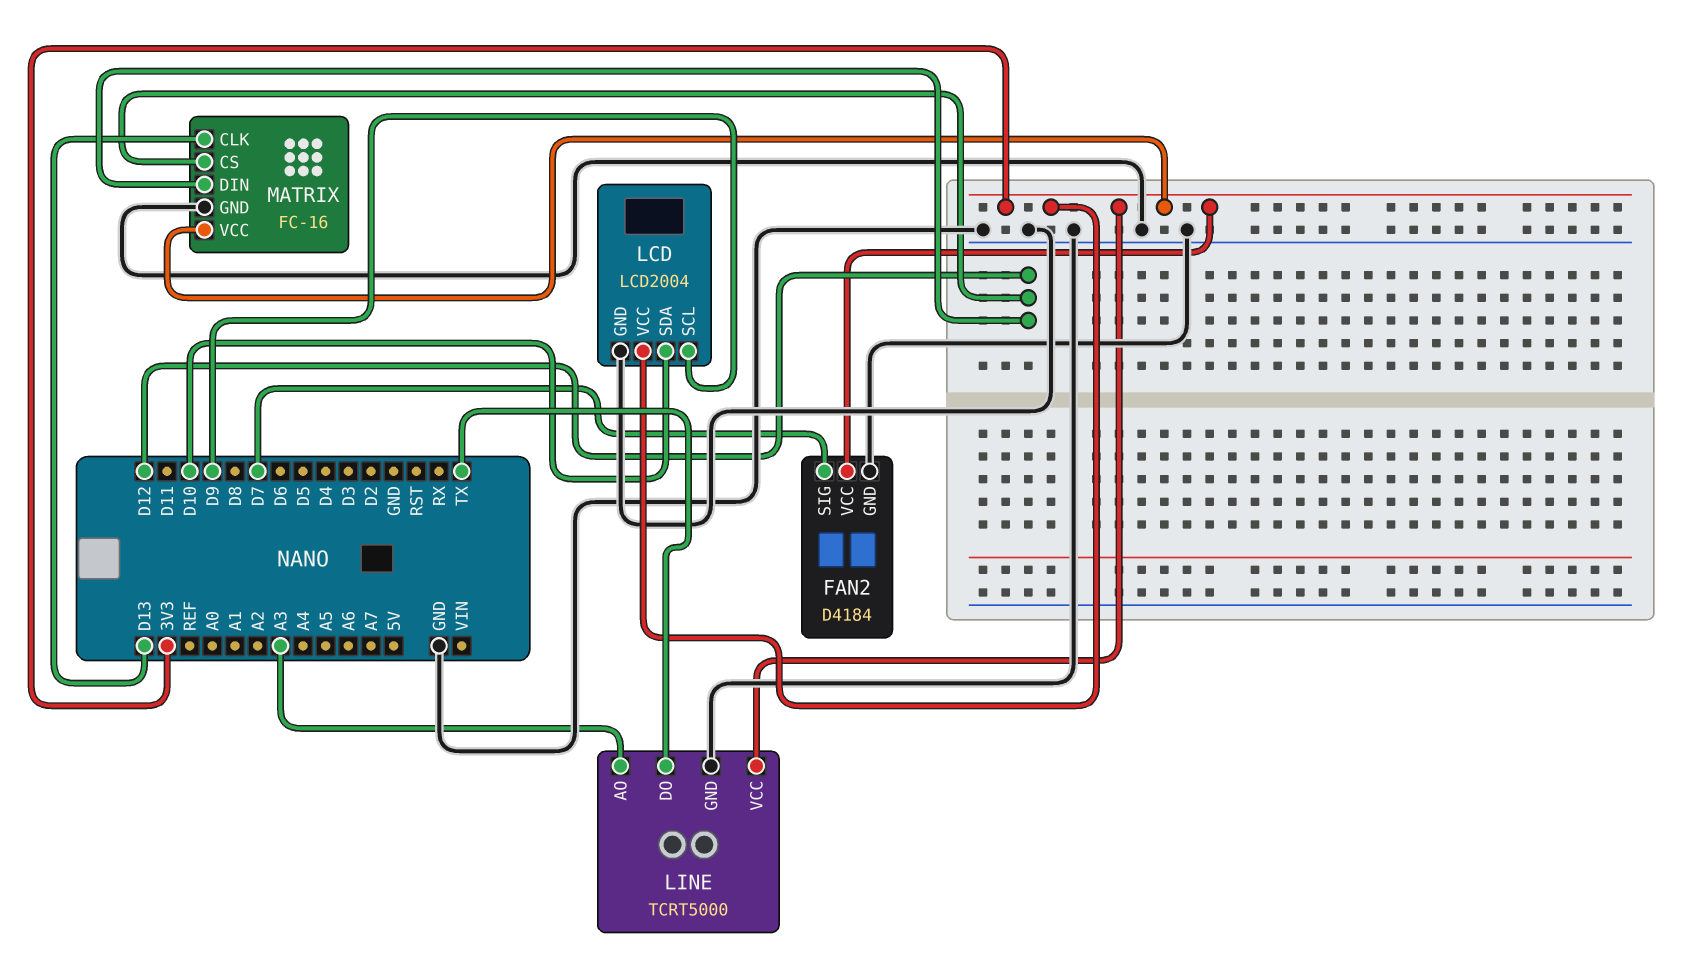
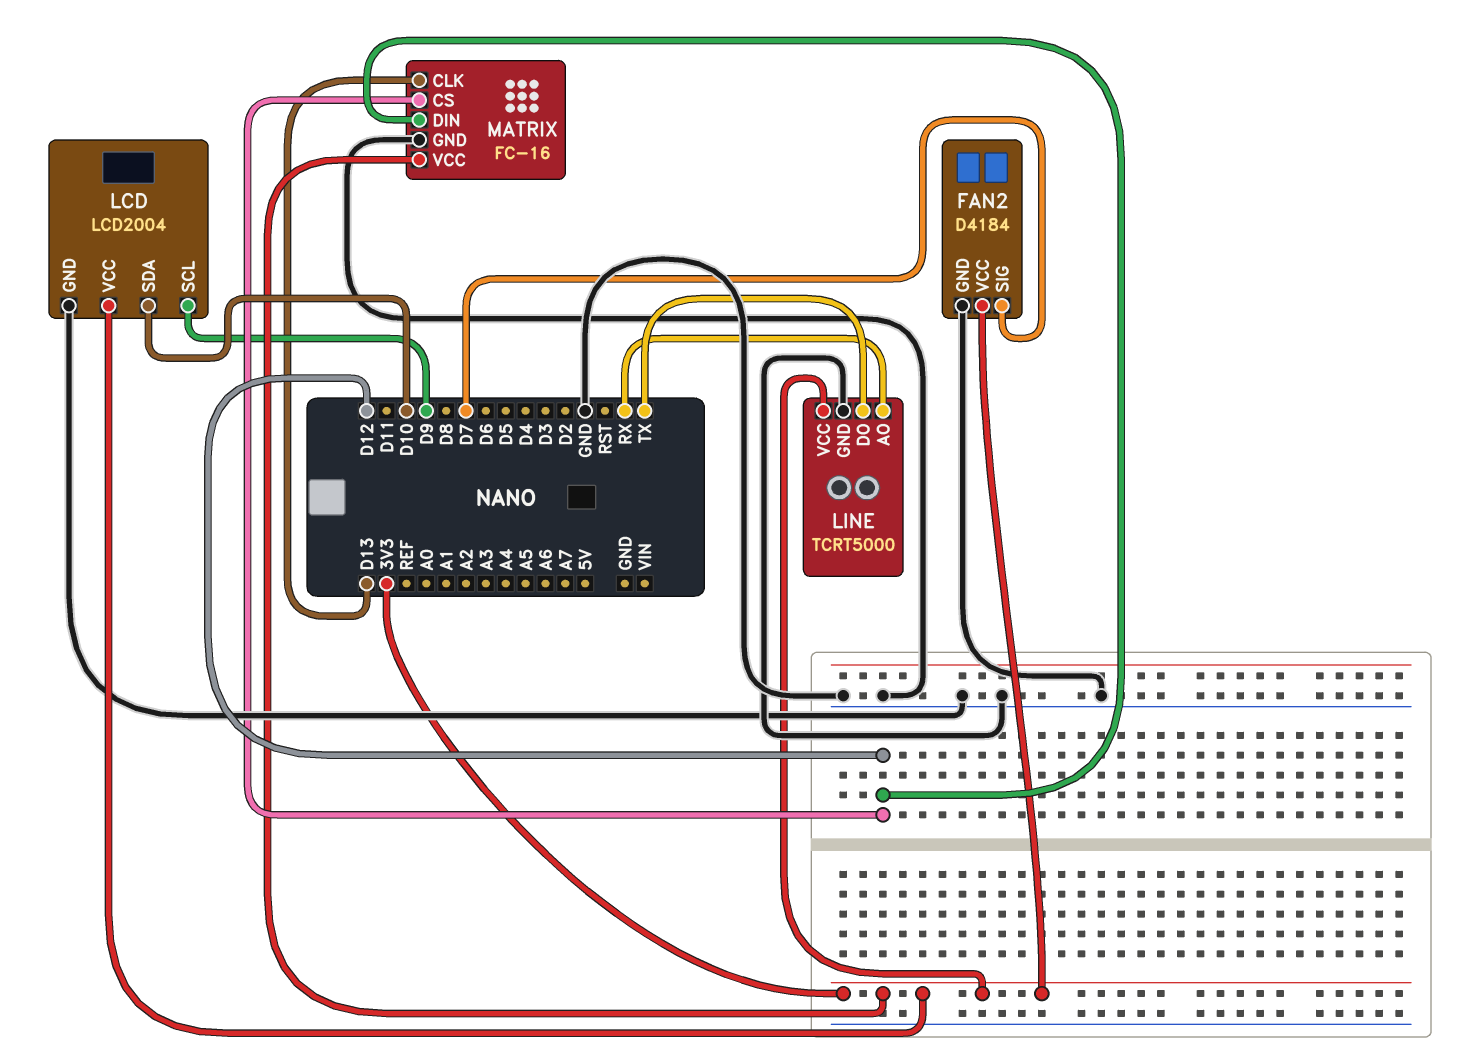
LINE pin AO: A3 -> RX

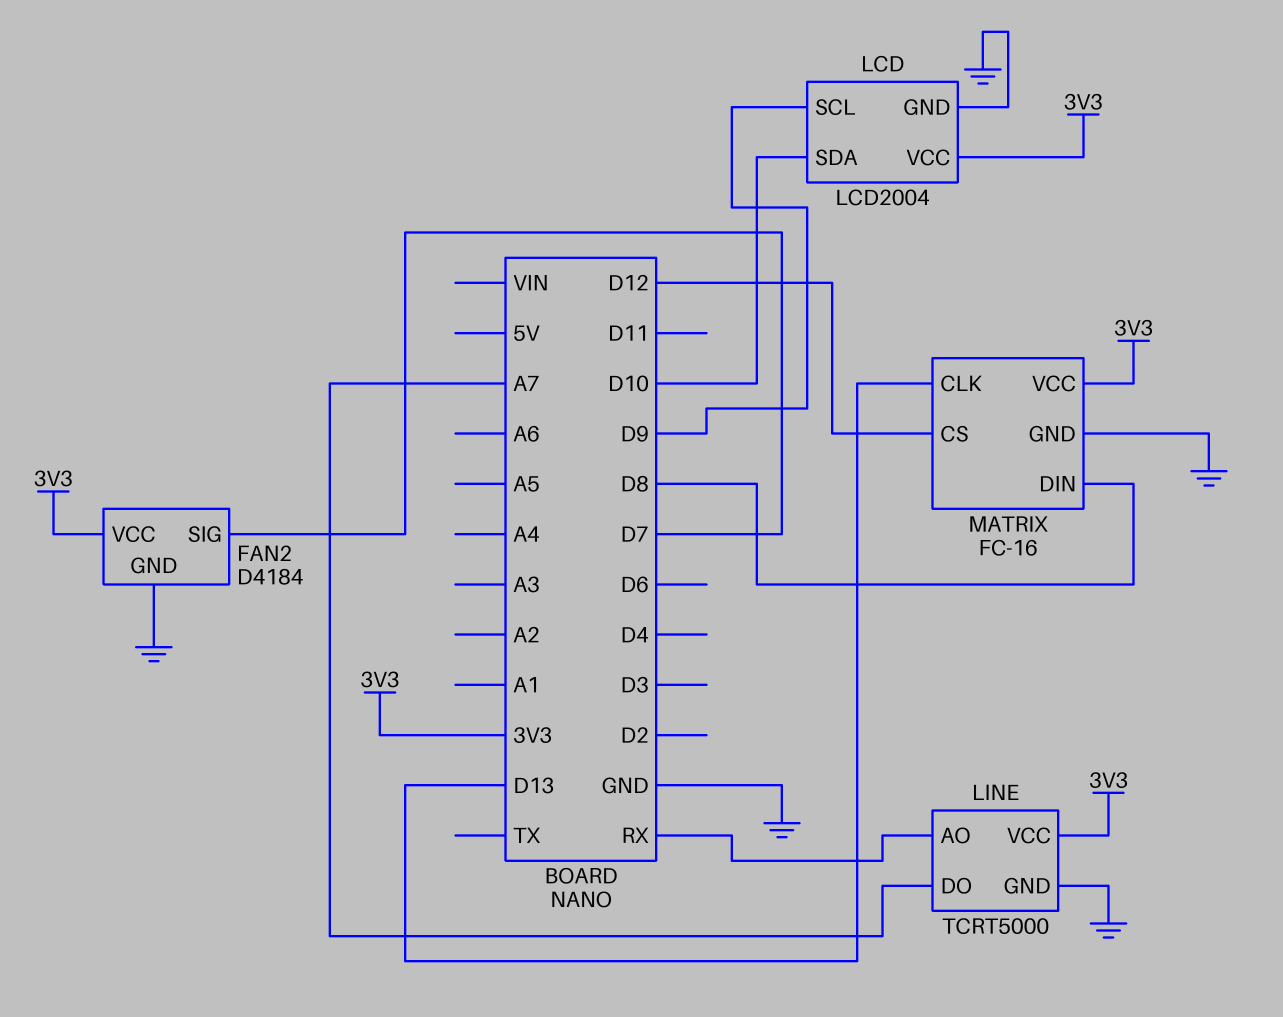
LINE pin DO: TX -> A7
MATRIX pin DIN: D12 -> D8

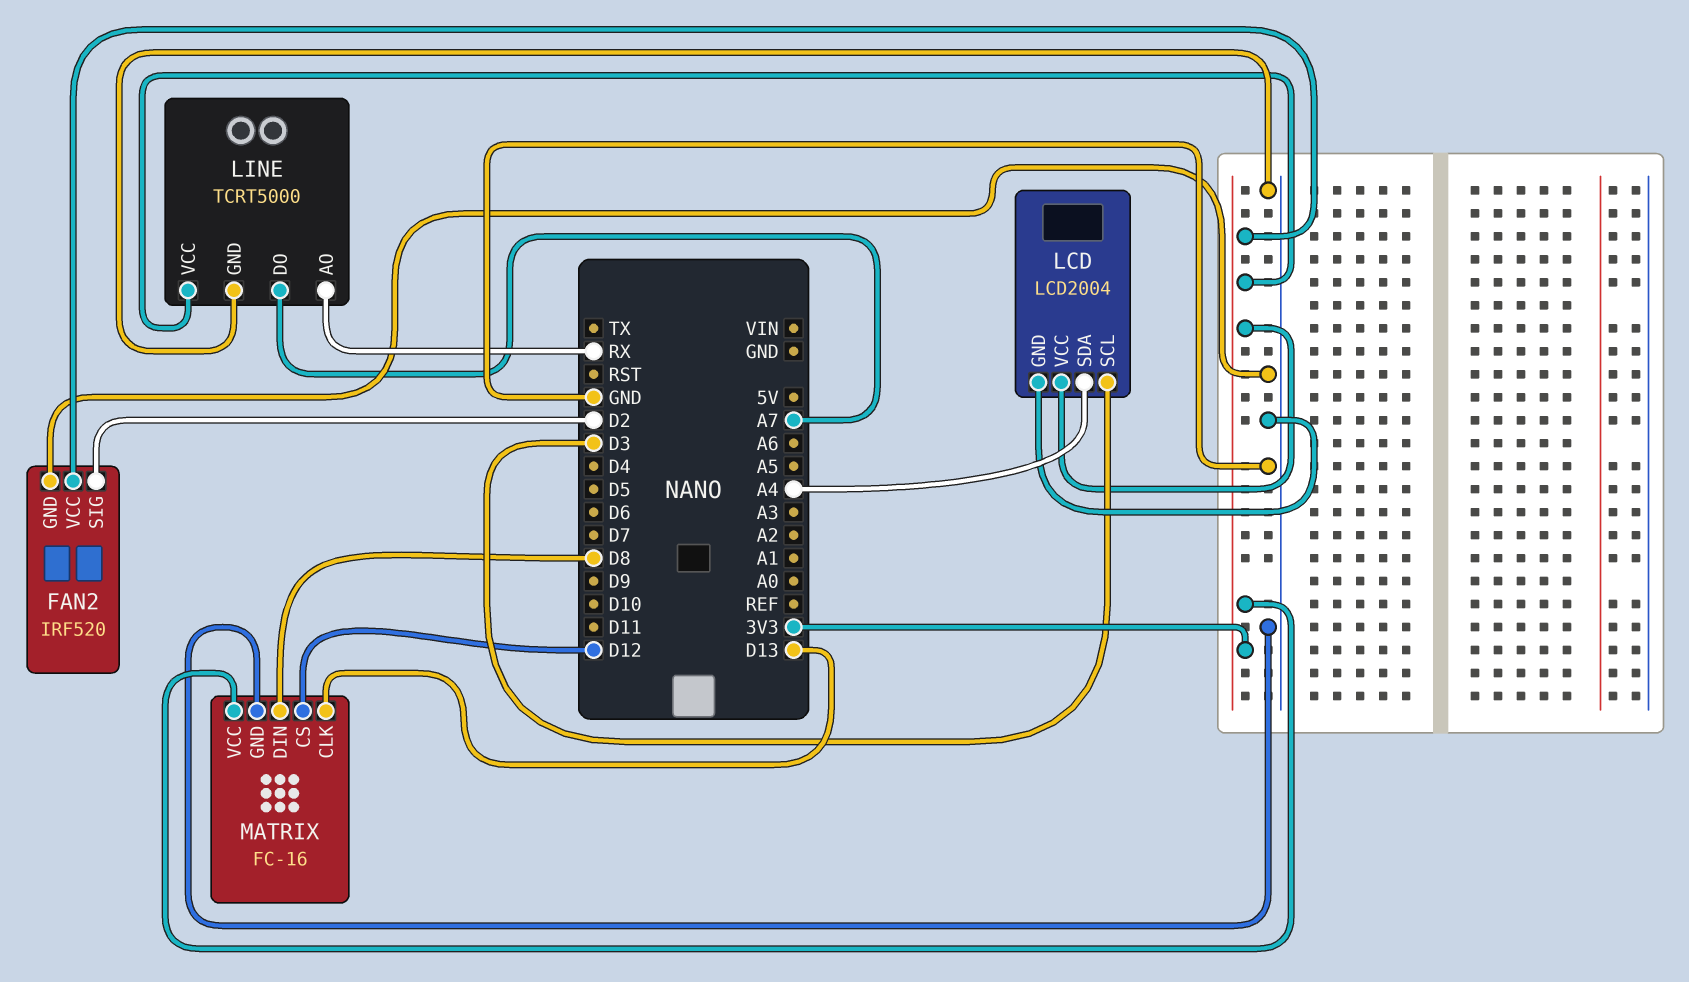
FAN2: D4184 -> IRF520
FAN2 pin SIG: D7 -> D2
LCD pin SCL: D9 -> D3
LCD pin SDA: D10 -> A4

